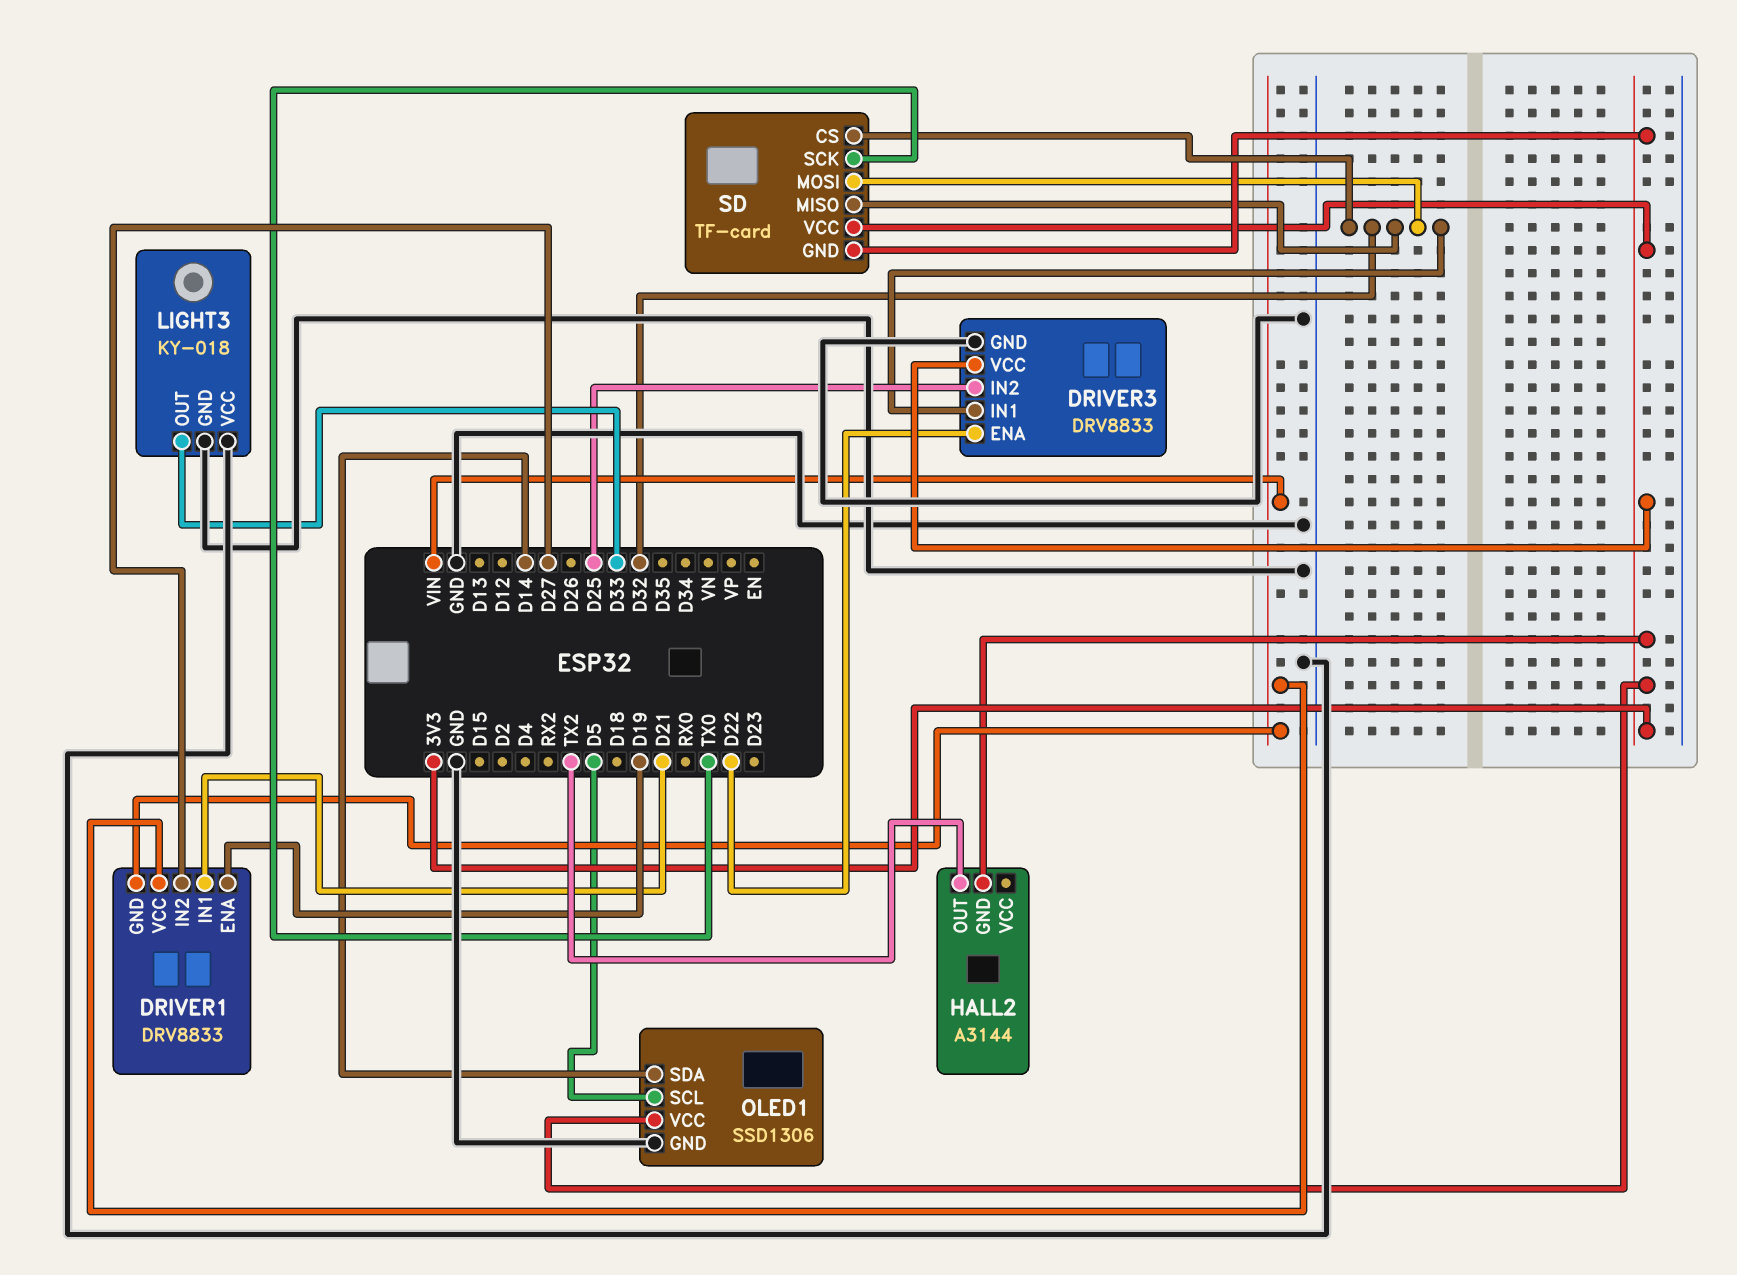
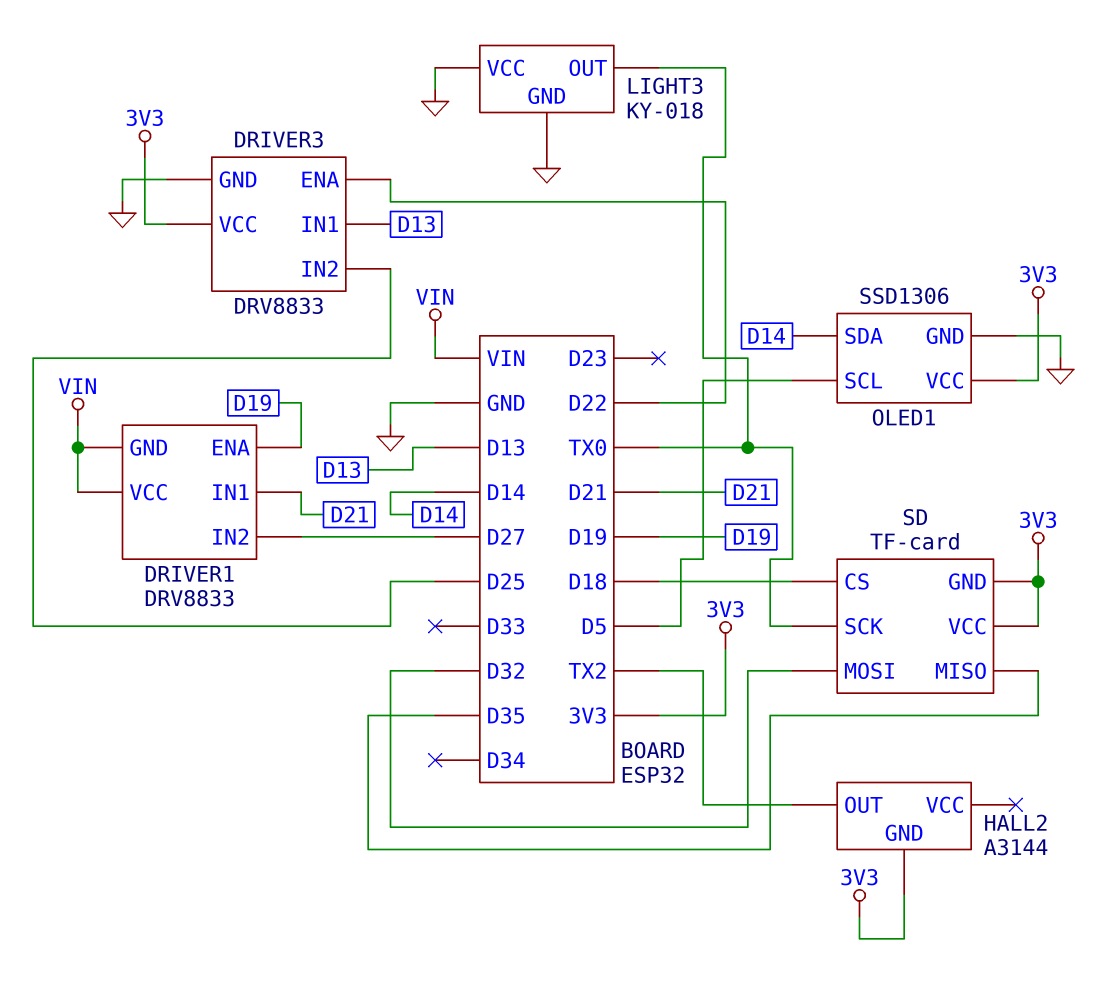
DRIVER3 pin IN1: D32 -> D13
LIGHT3 pin OUT: D33 -> TX0
SD pin CS: D32 -> D18
SD pin MISO: D32 -> D35

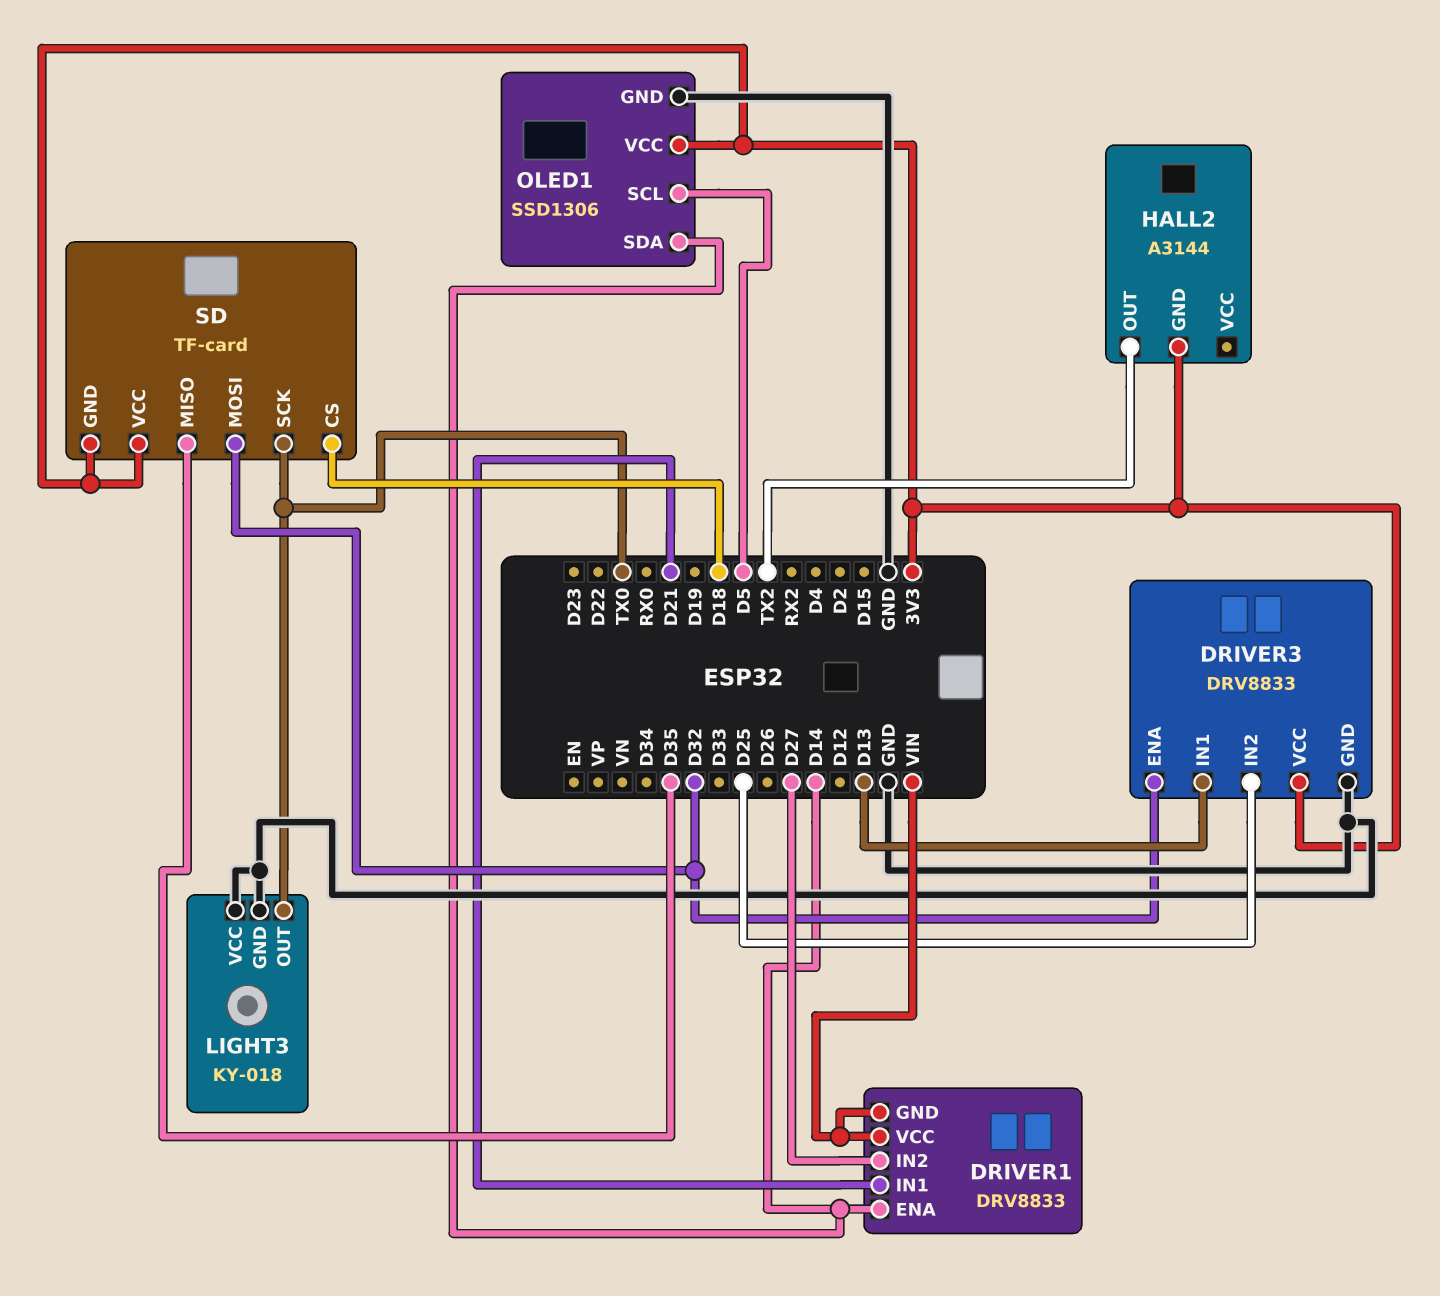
DRIVER1 pin ENA: D19 -> D14
DRIVER3 pin ENA: D22 -> D32

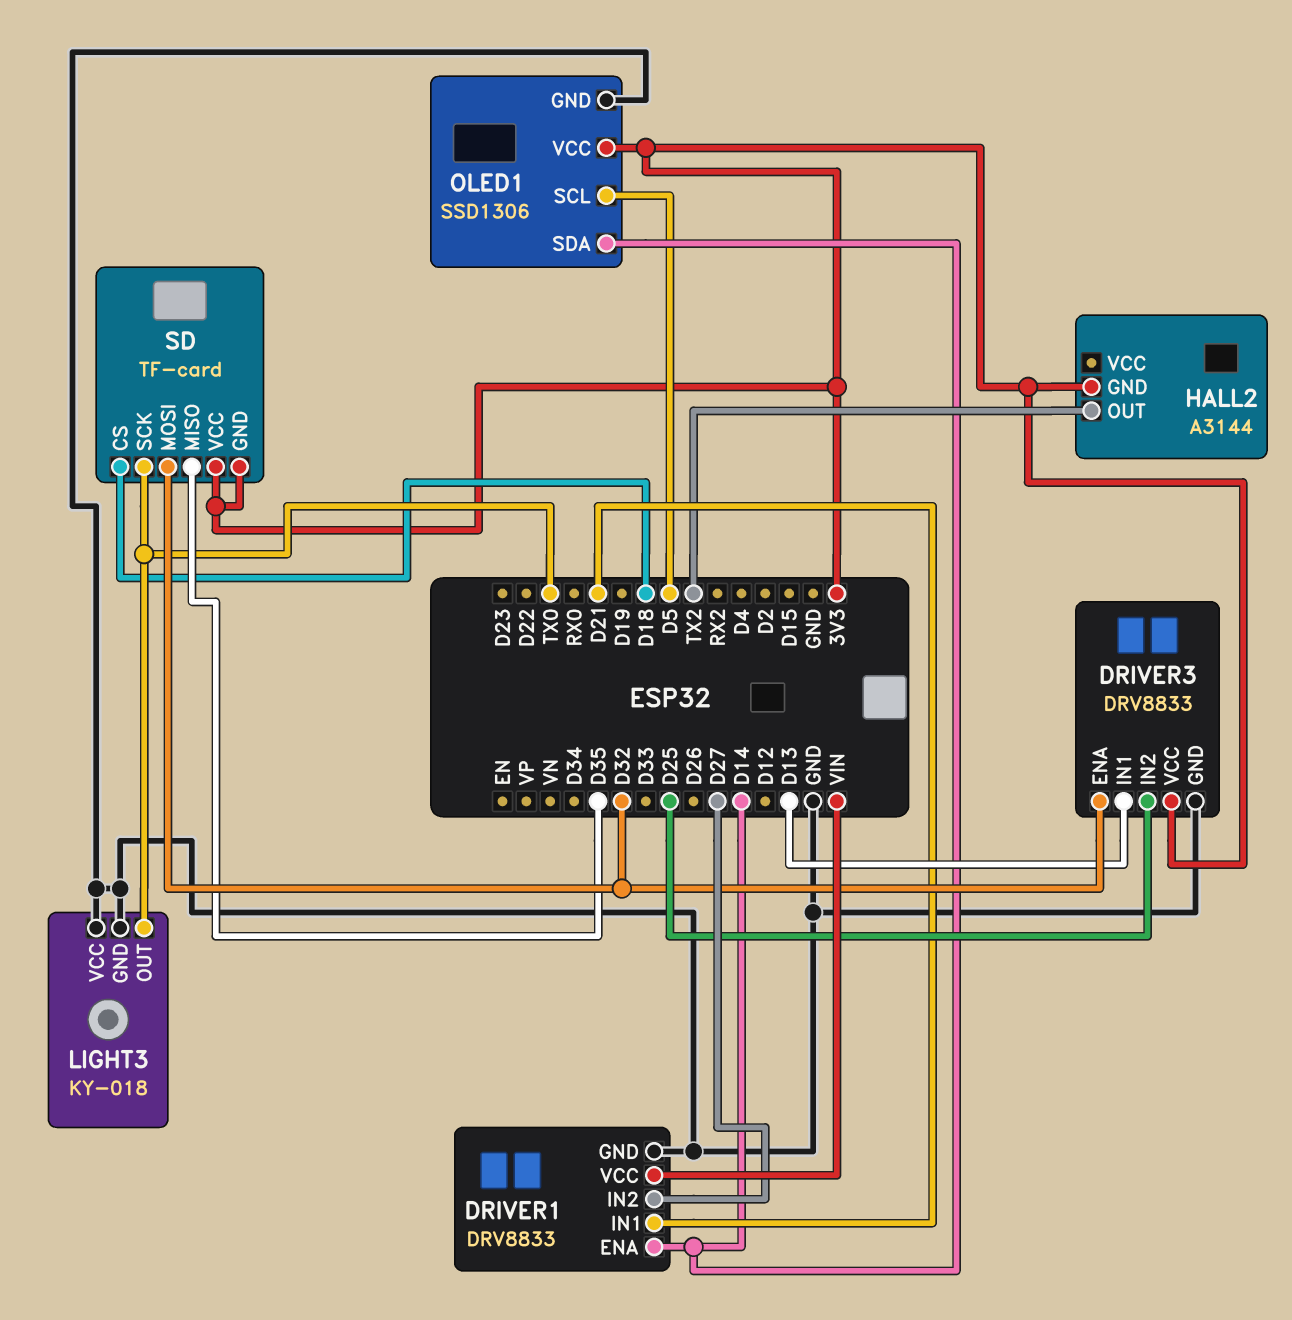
DRIVER1 pin GND: VIN -> GND

